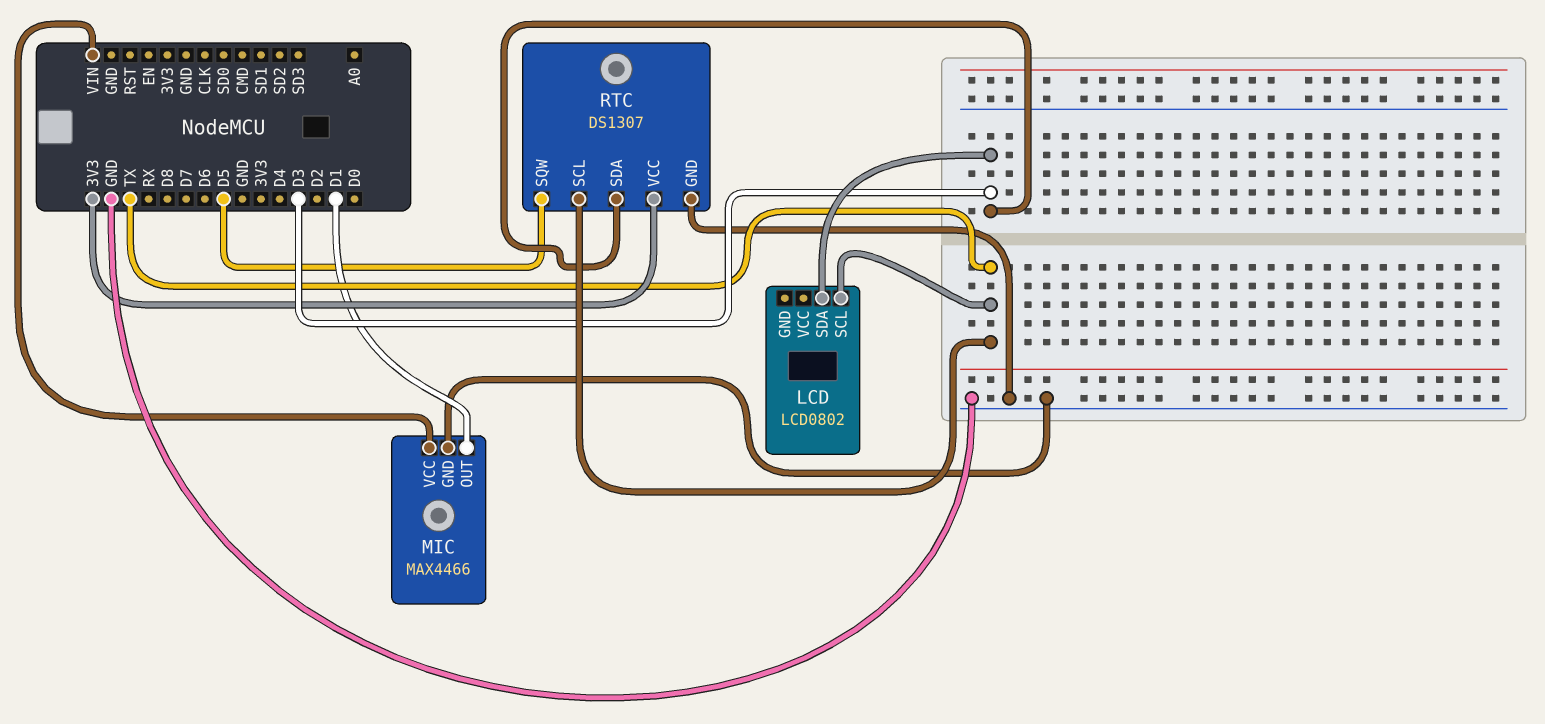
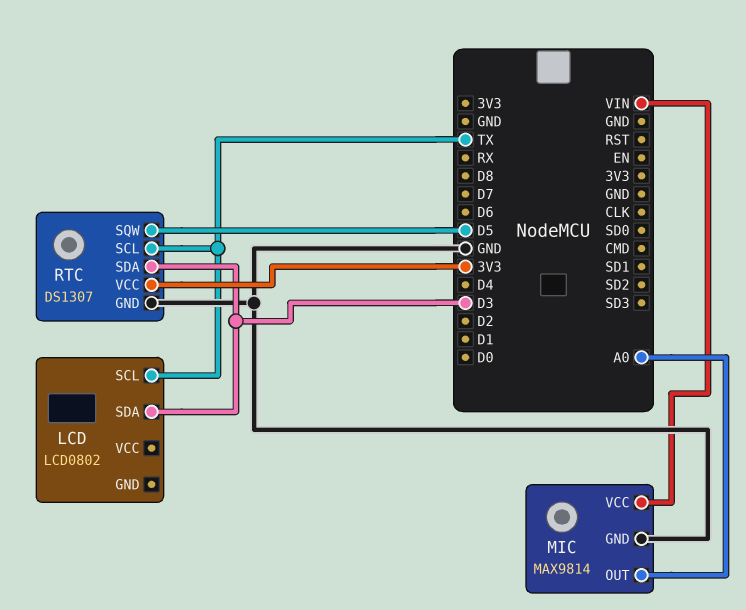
MIC: MAX4466 -> MAX9814
MIC pin OUT: D1 -> A0

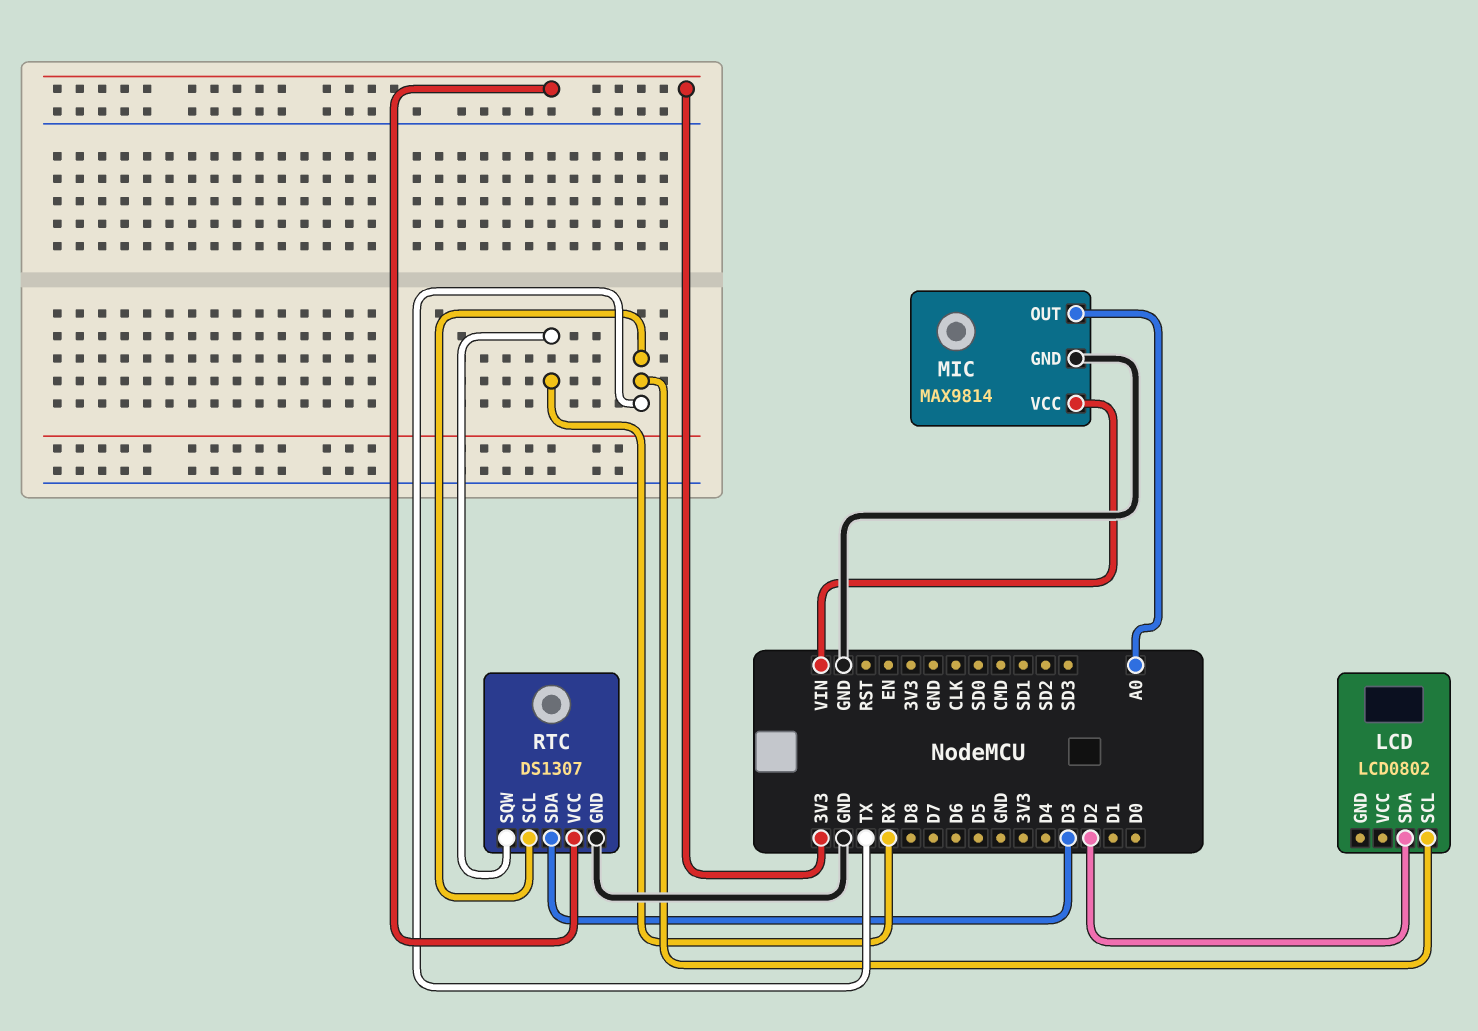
LCD pin SDA: D3 -> D2
RTC pin SQW: D5 -> RX

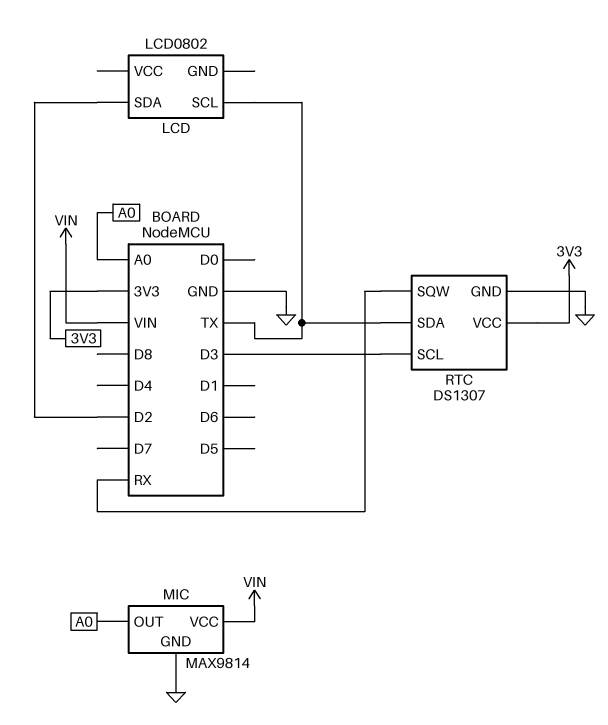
RTC pin SCL: TX -> D3
RTC pin SDA: D3 -> TX

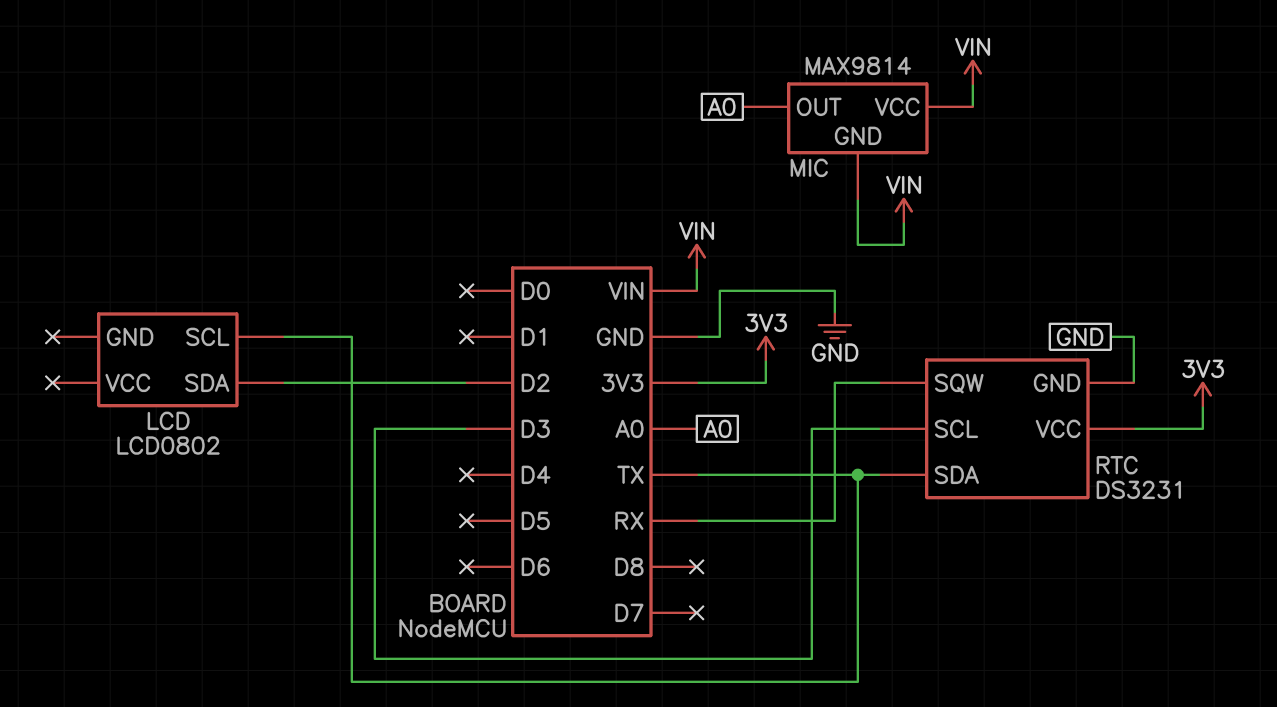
MIC pin GND: GND -> VIN
RTC: DS1307 -> DS3231

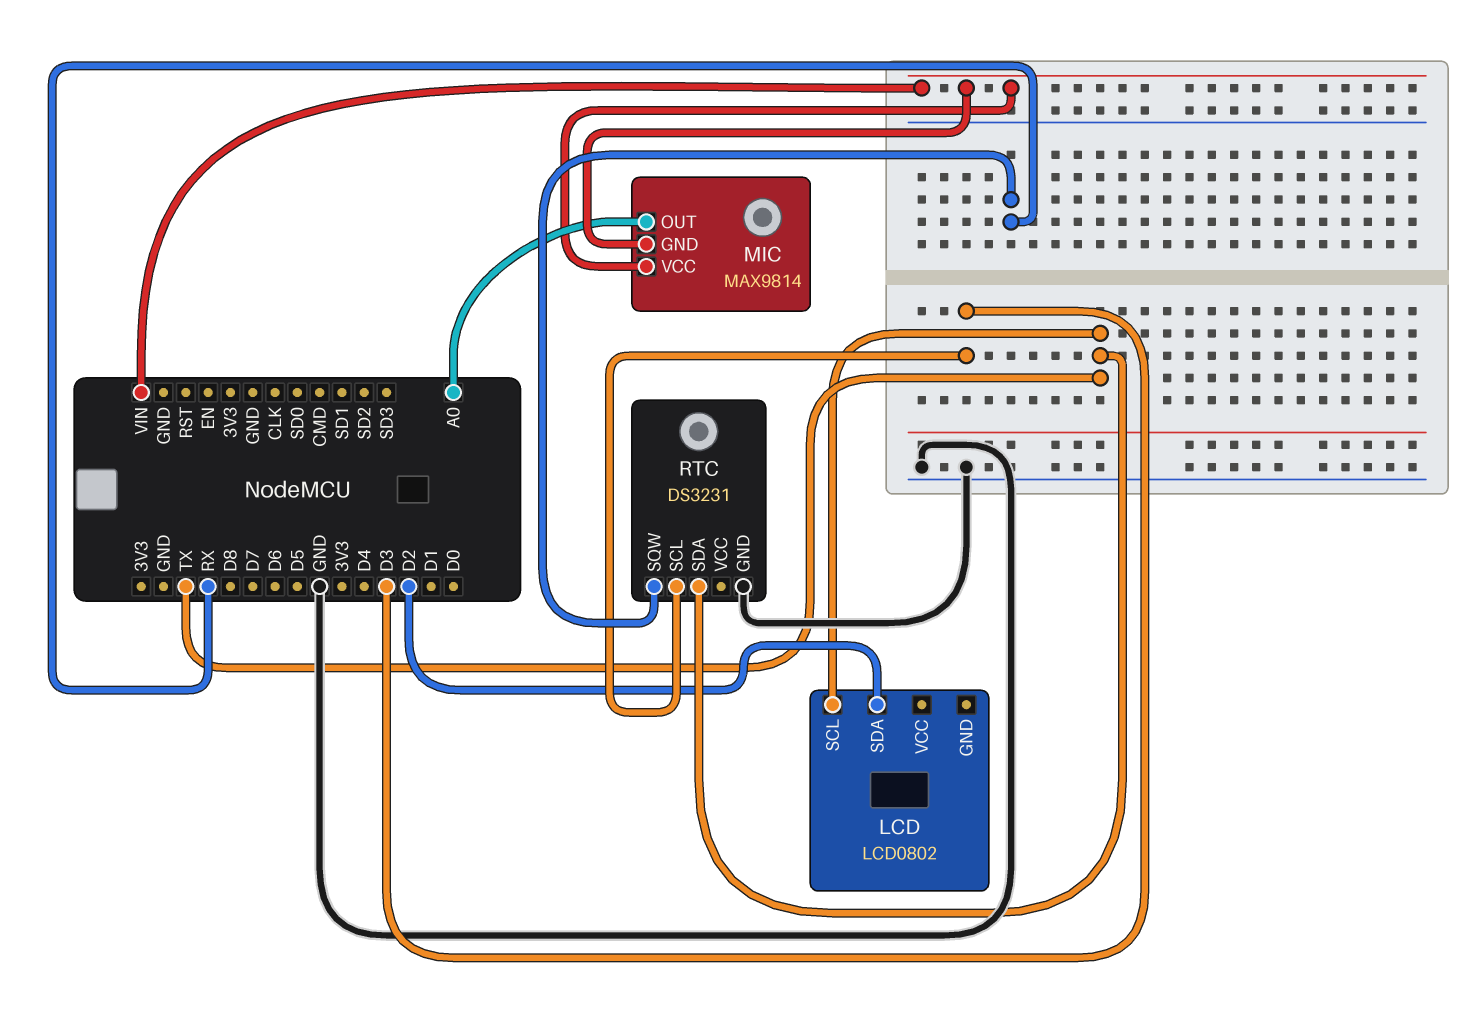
RTC pin VCC: 3V3 -> none

